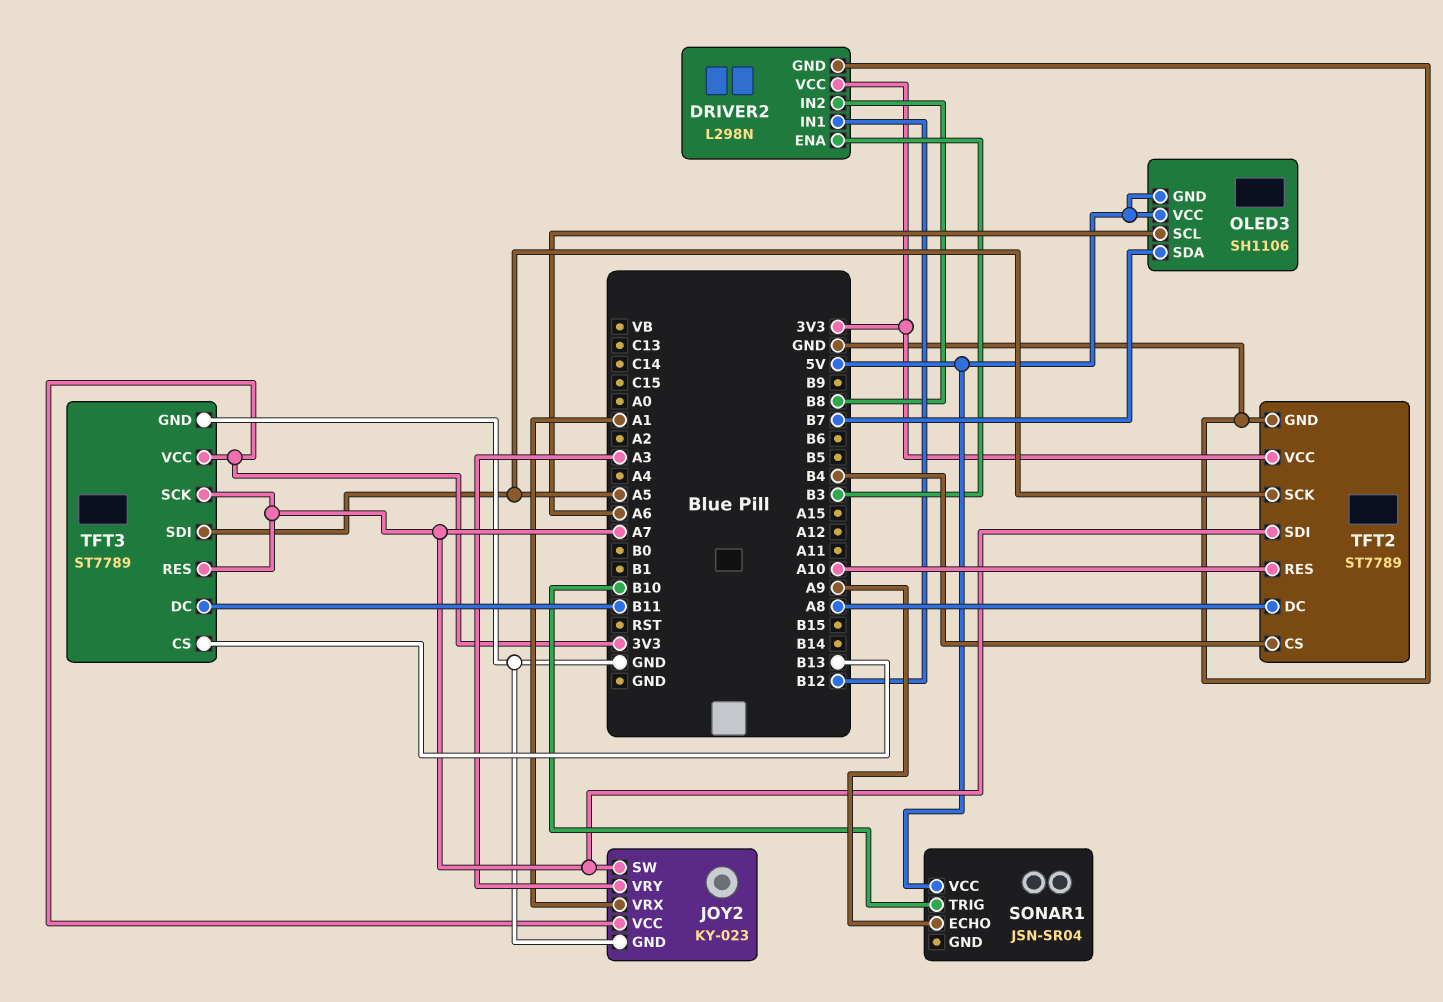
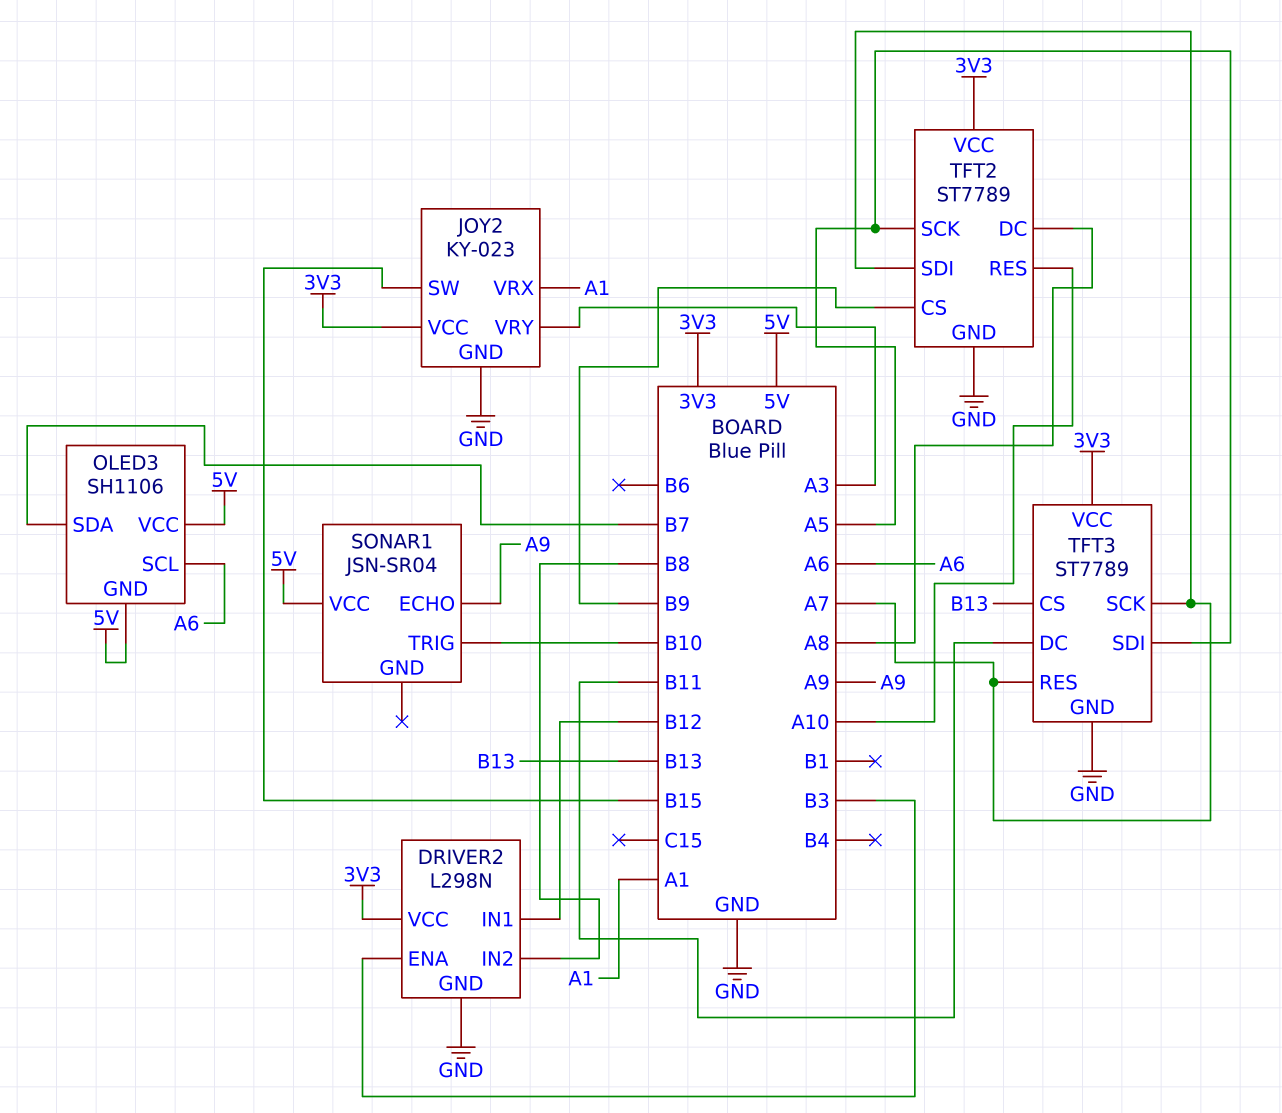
JOY2 pin SW: A7 -> B15
TFT2 pin CS: B4 -> B9

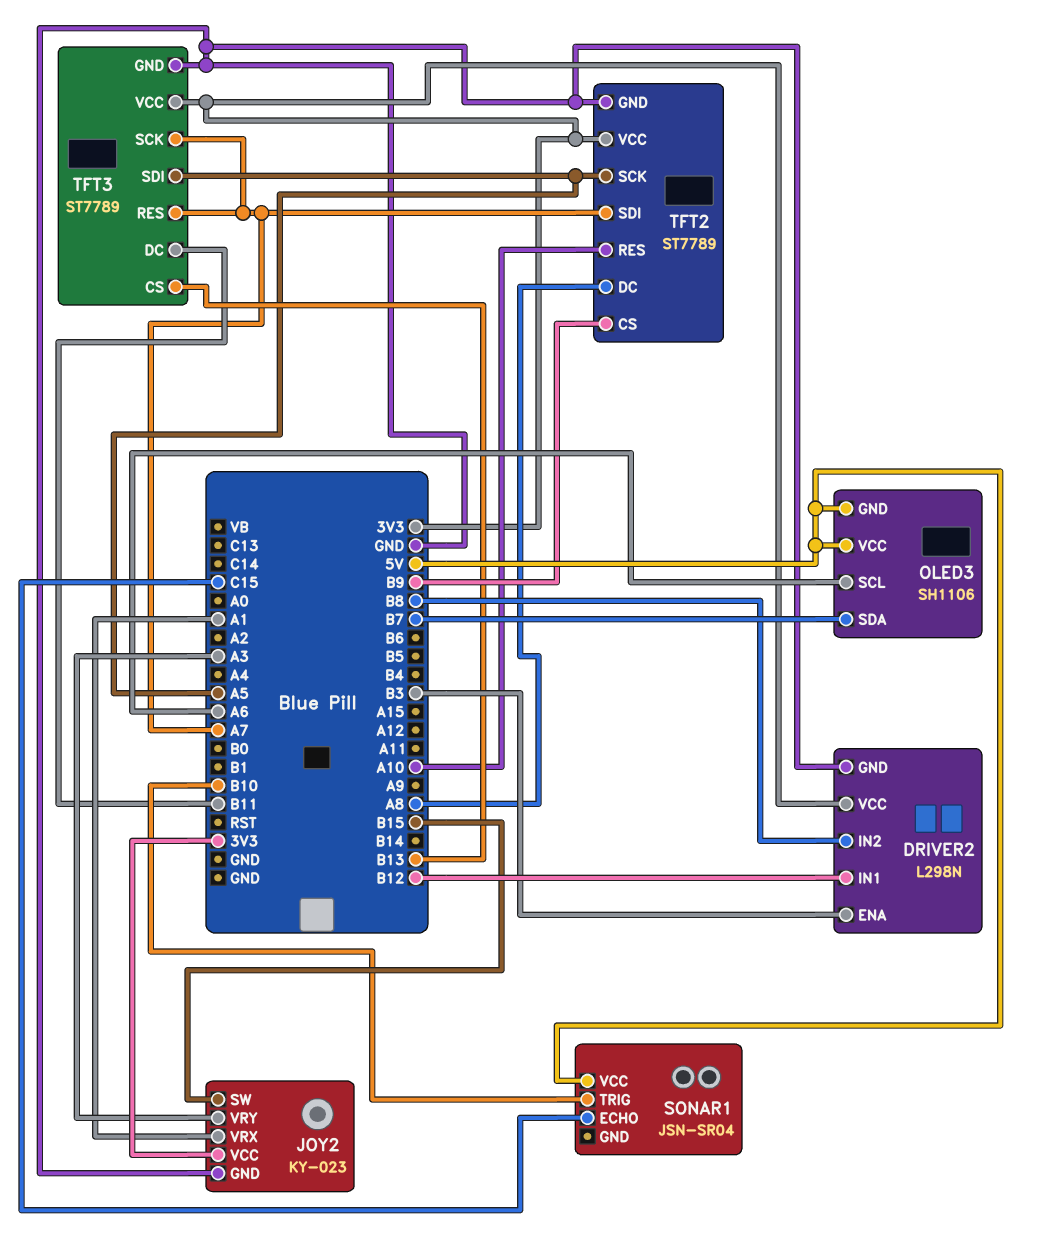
SONAR1 pin ECHO: A9 -> C15

